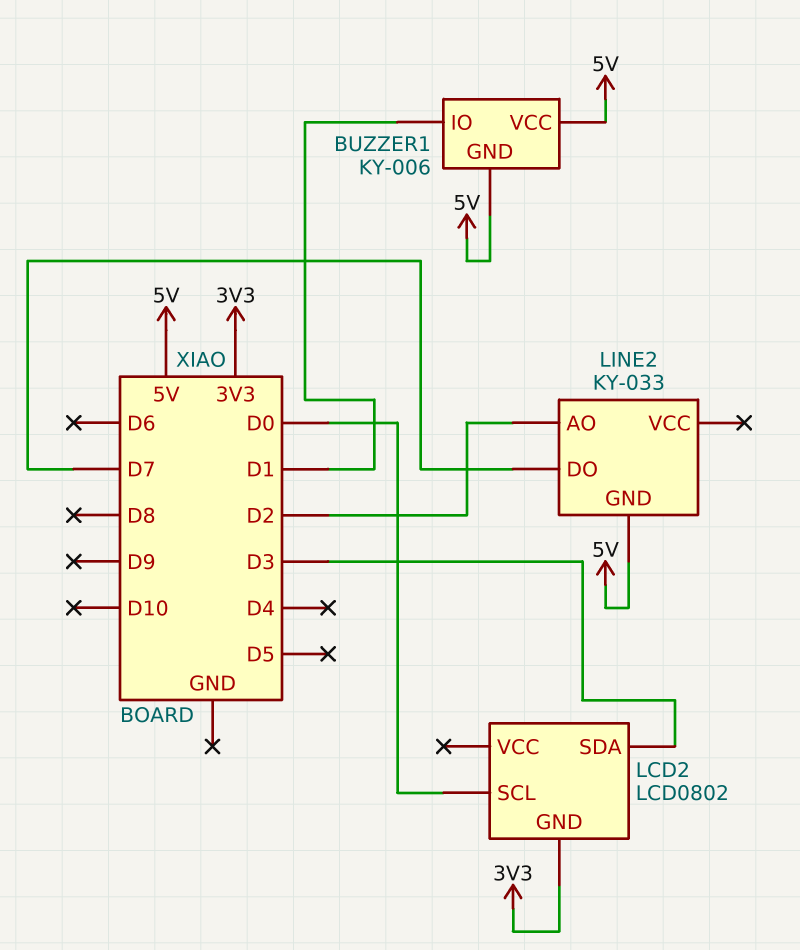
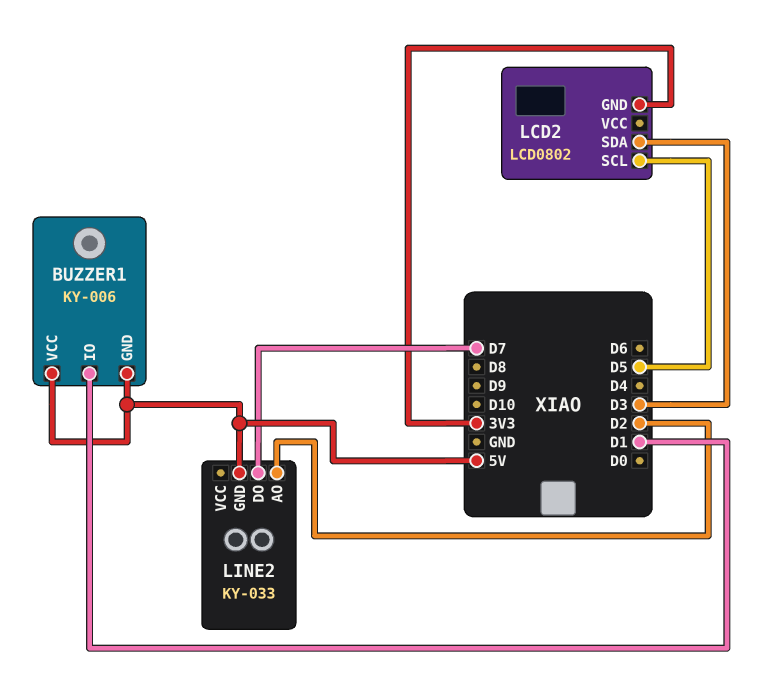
LCD2 pin SCL: D0 -> D5

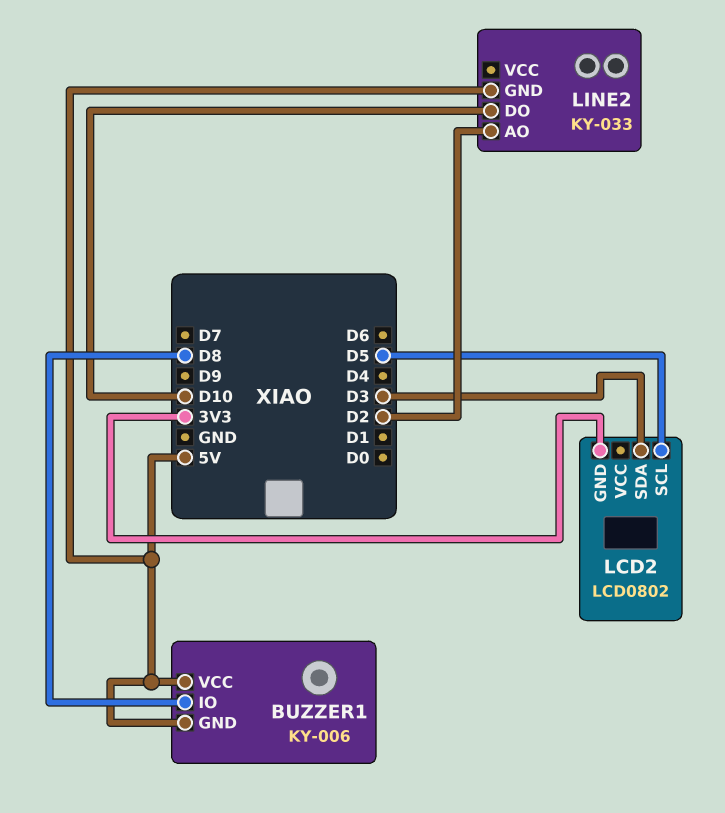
BUZZER1 pin IO: D1 -> D8
LINE2 pin DO: D7 -> D10

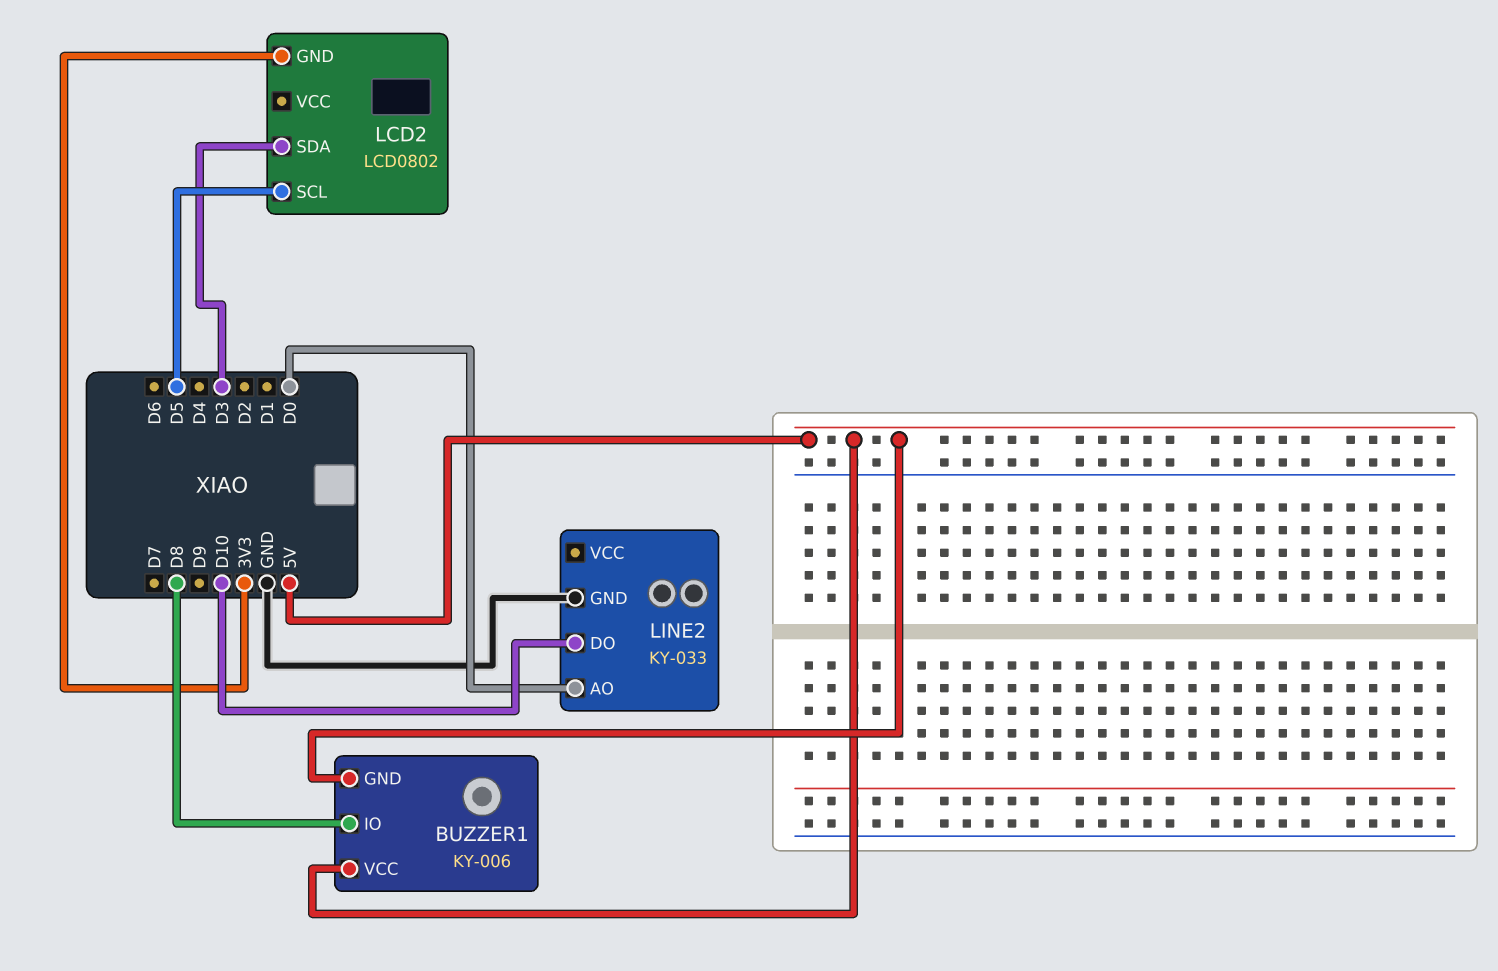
LINE2 pin AO: D2 -> D0
LINE2 pin GND: 5V -> GND

